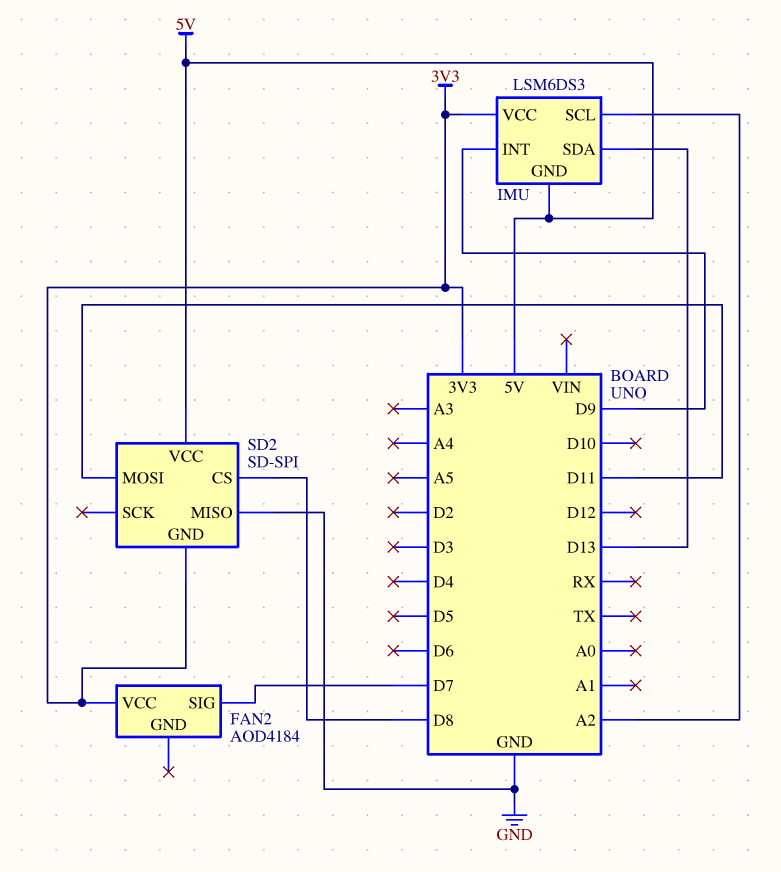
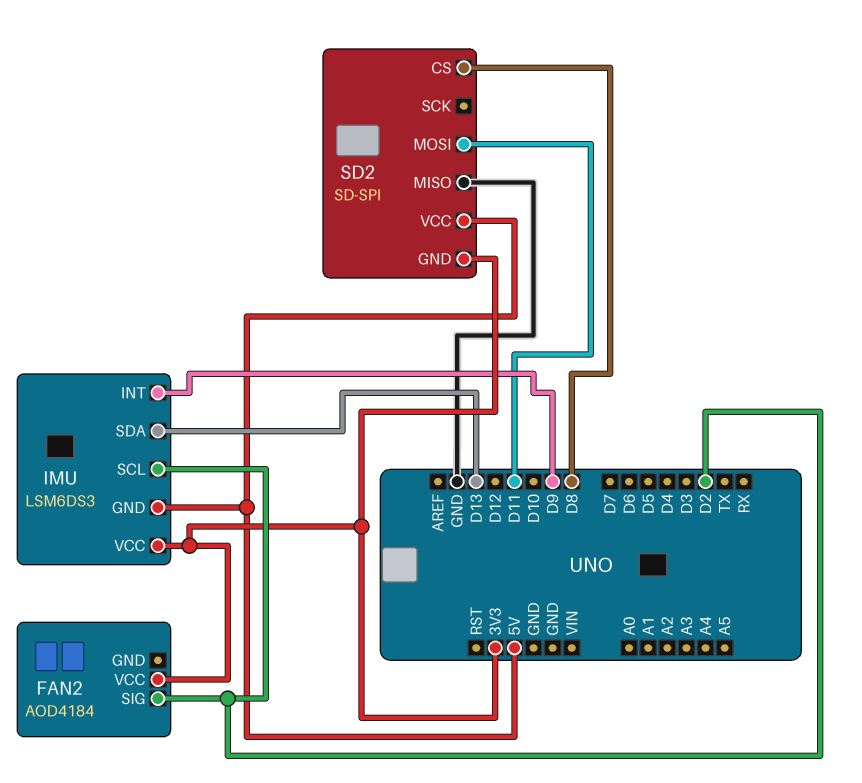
FAN2 pin SIG: D7 -> D2
IMU pin SCL: A2 -> D2

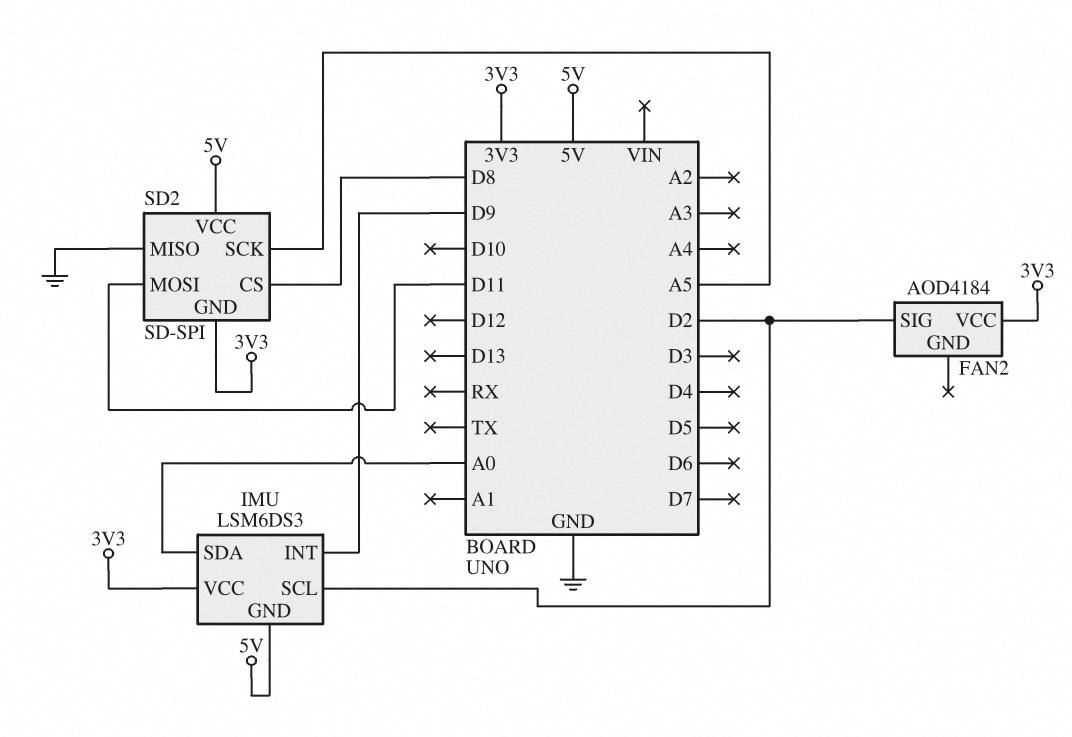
IMU pin SDA: D13 -> A0
SD2 pin SCK: none -> A5

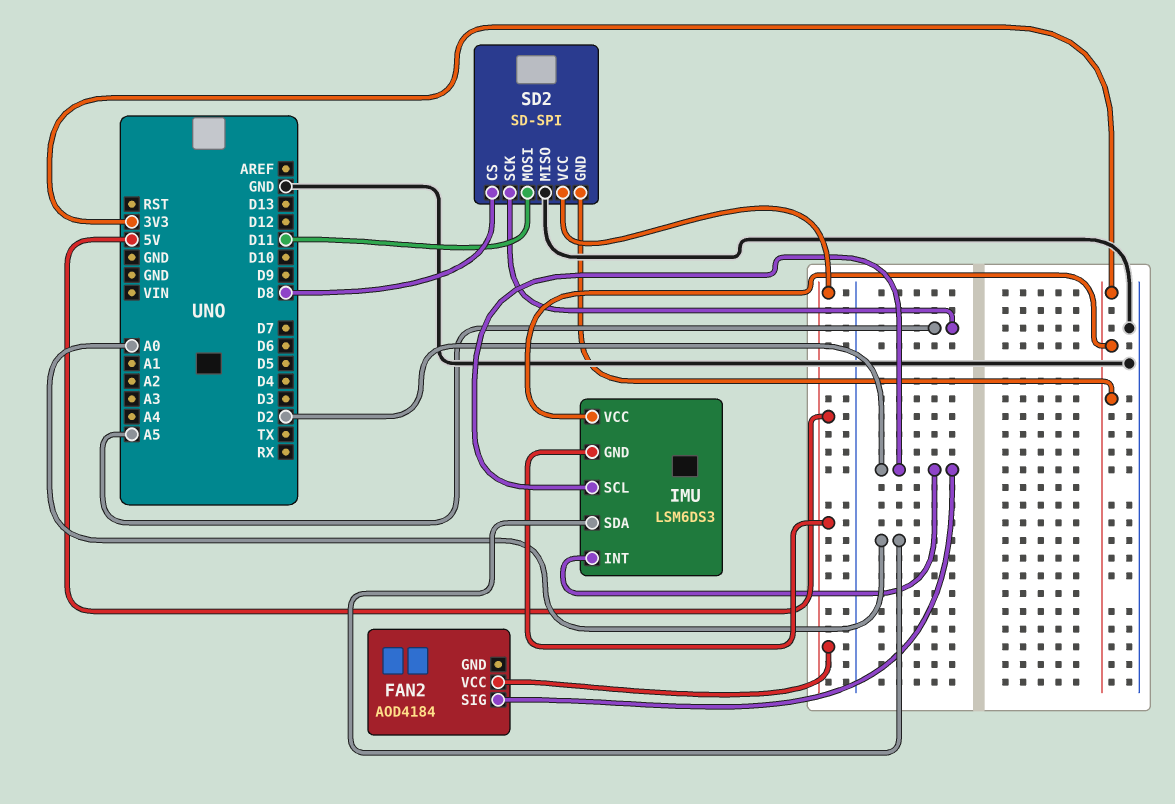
FAN2 pin VCC: 3V3 -> 5V
IMU pin INT: D9 -> D2

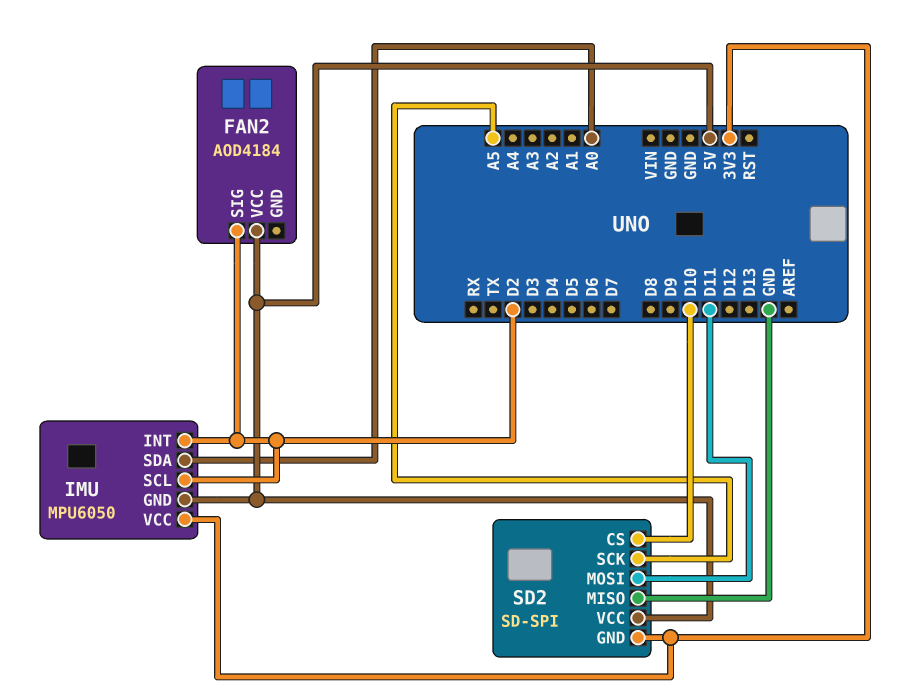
IMU: LSM6DS3 -> MPU6050
SD2 pin CS: D8 -> D10

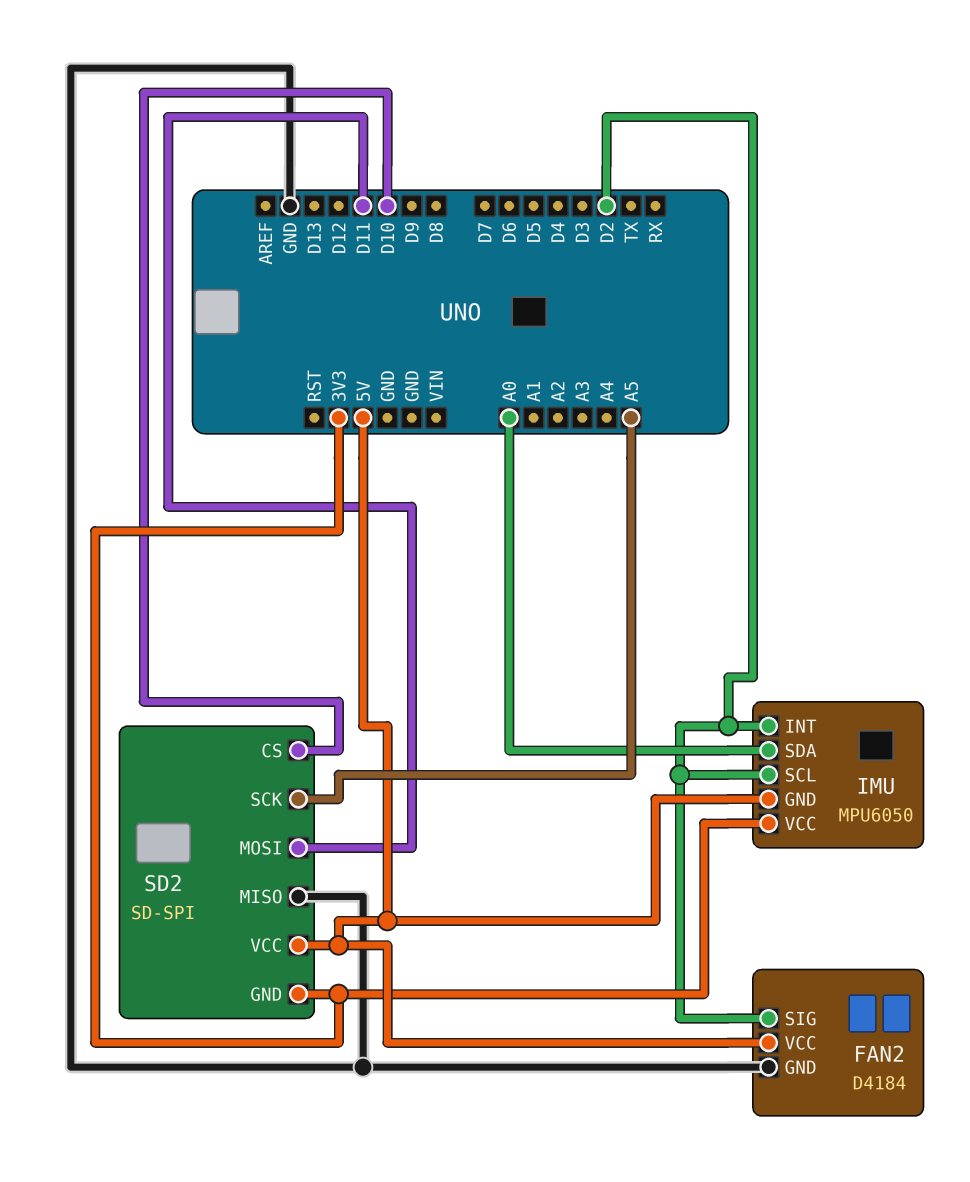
FAN2: AOD4184 -> D4184
FAN2 pin GND: none -> GND

